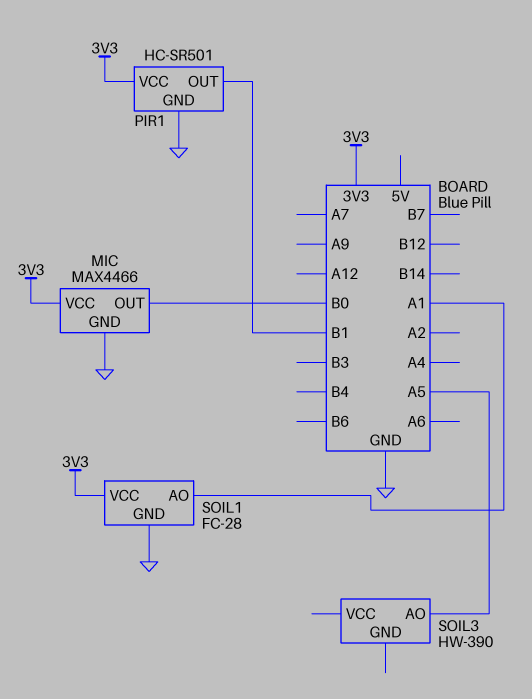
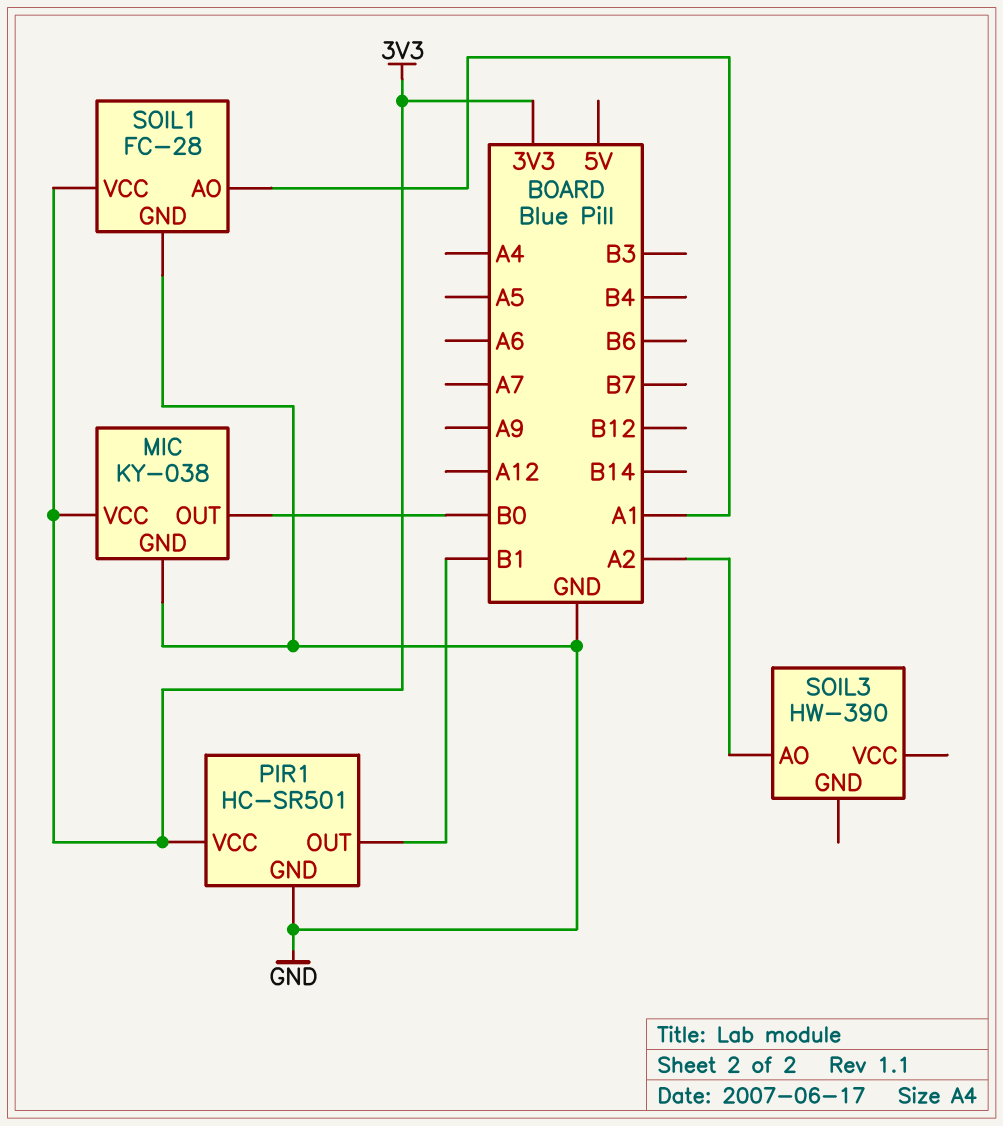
MIC: MAX4466 -> KY-038
SOIL3 pin AO: A5 -> A2

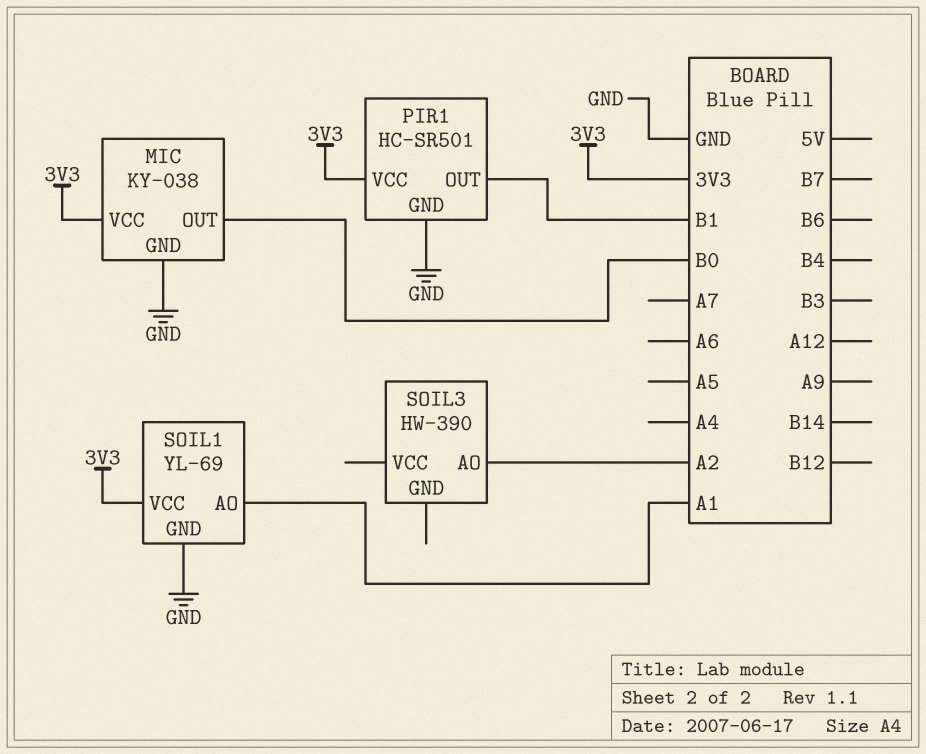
SOIL1: FC-28 -> YL-69

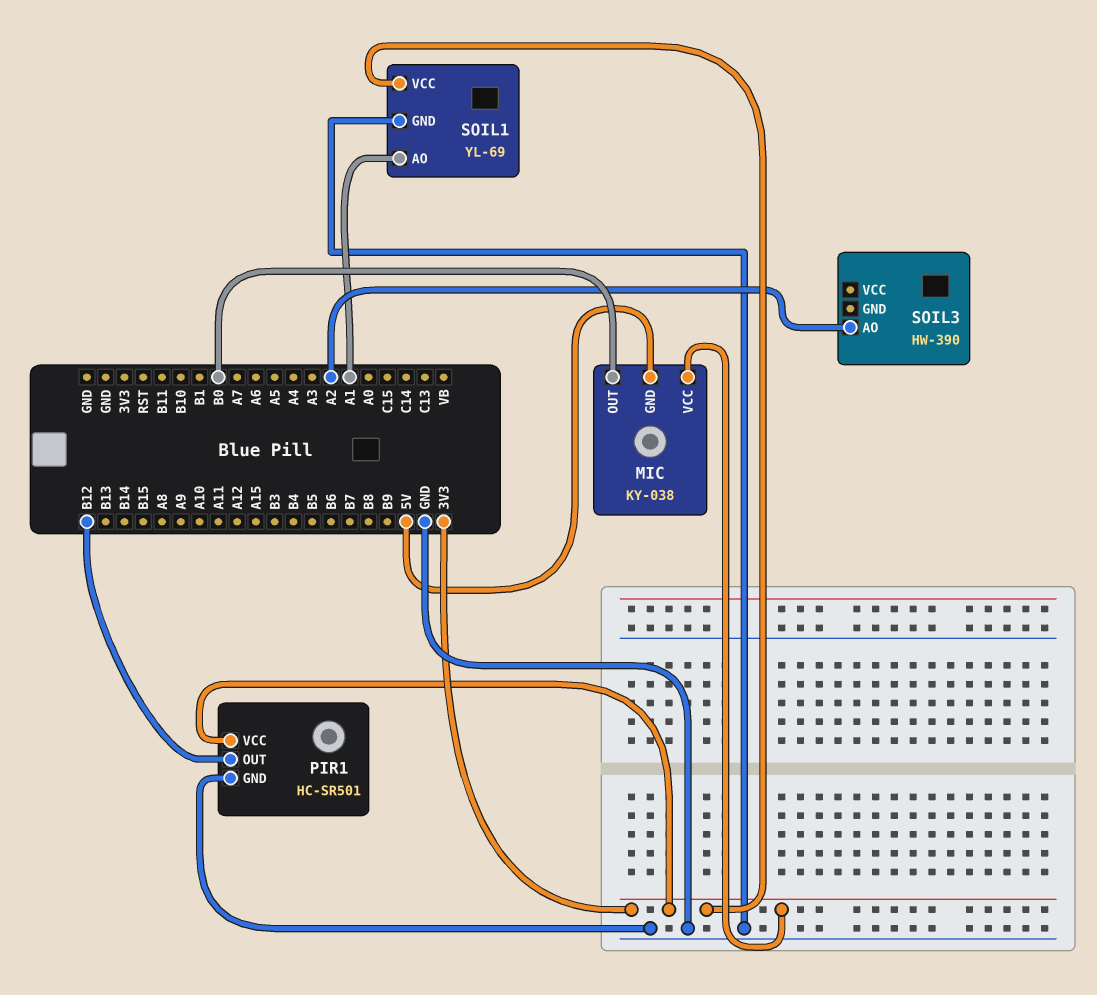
MIC pin GND: GND -> 5V
PIR1 pin OUT: B1 -> B12

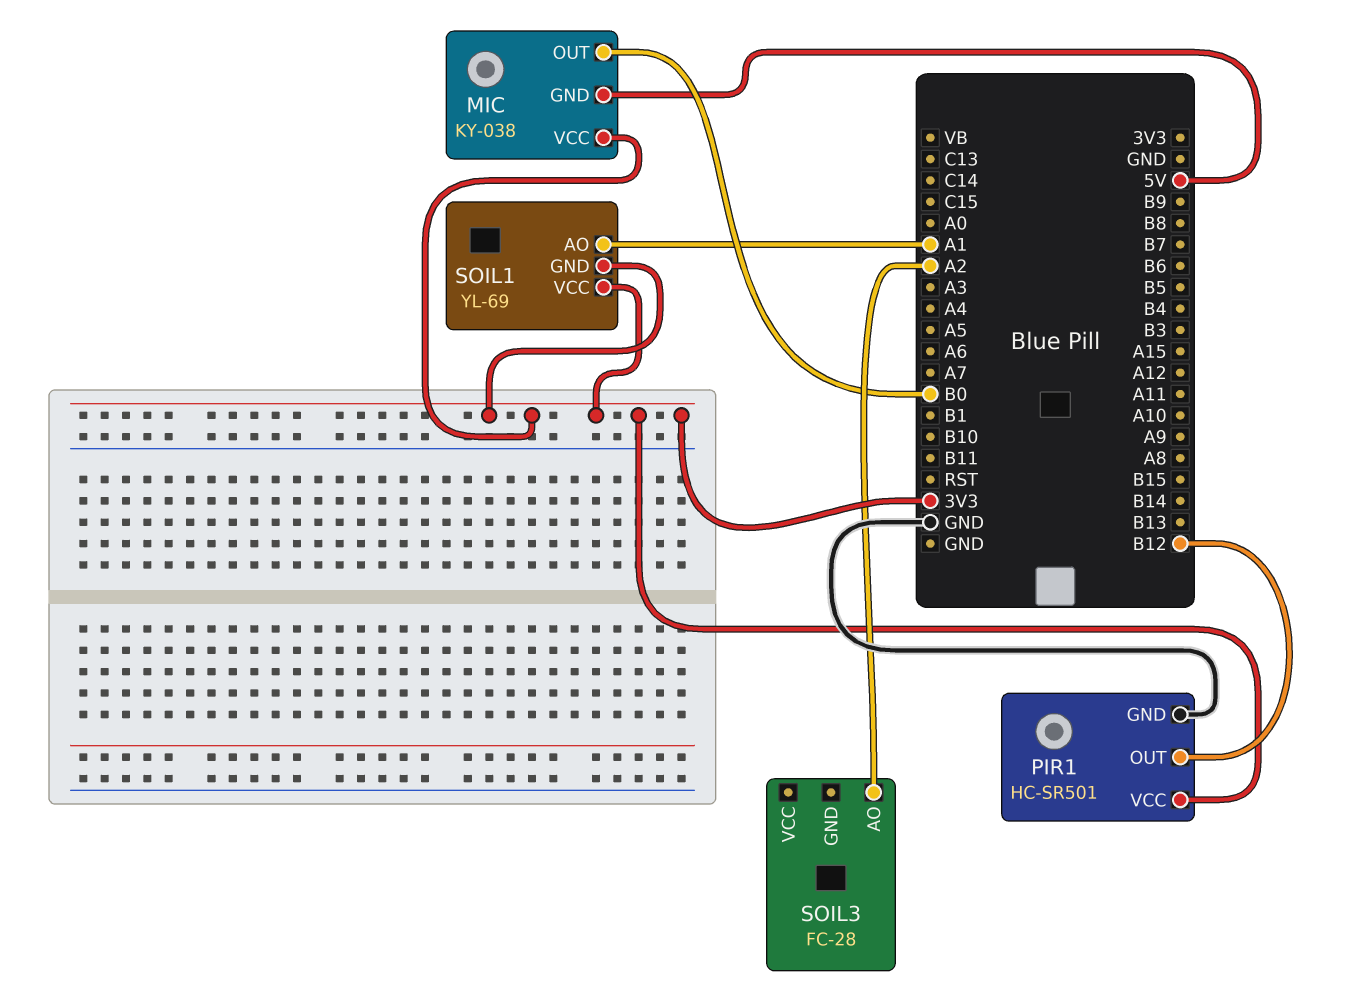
SOIL1 pin GND: GND -> 3V3
SOIL3: HW-390 -> FC-28

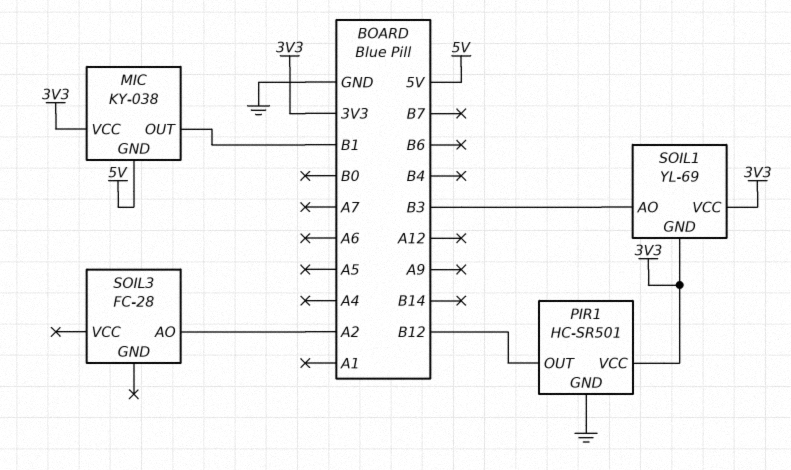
MIC pin OUT: B0 -> B1
SOIL1 pin AO: A1 -> B3

